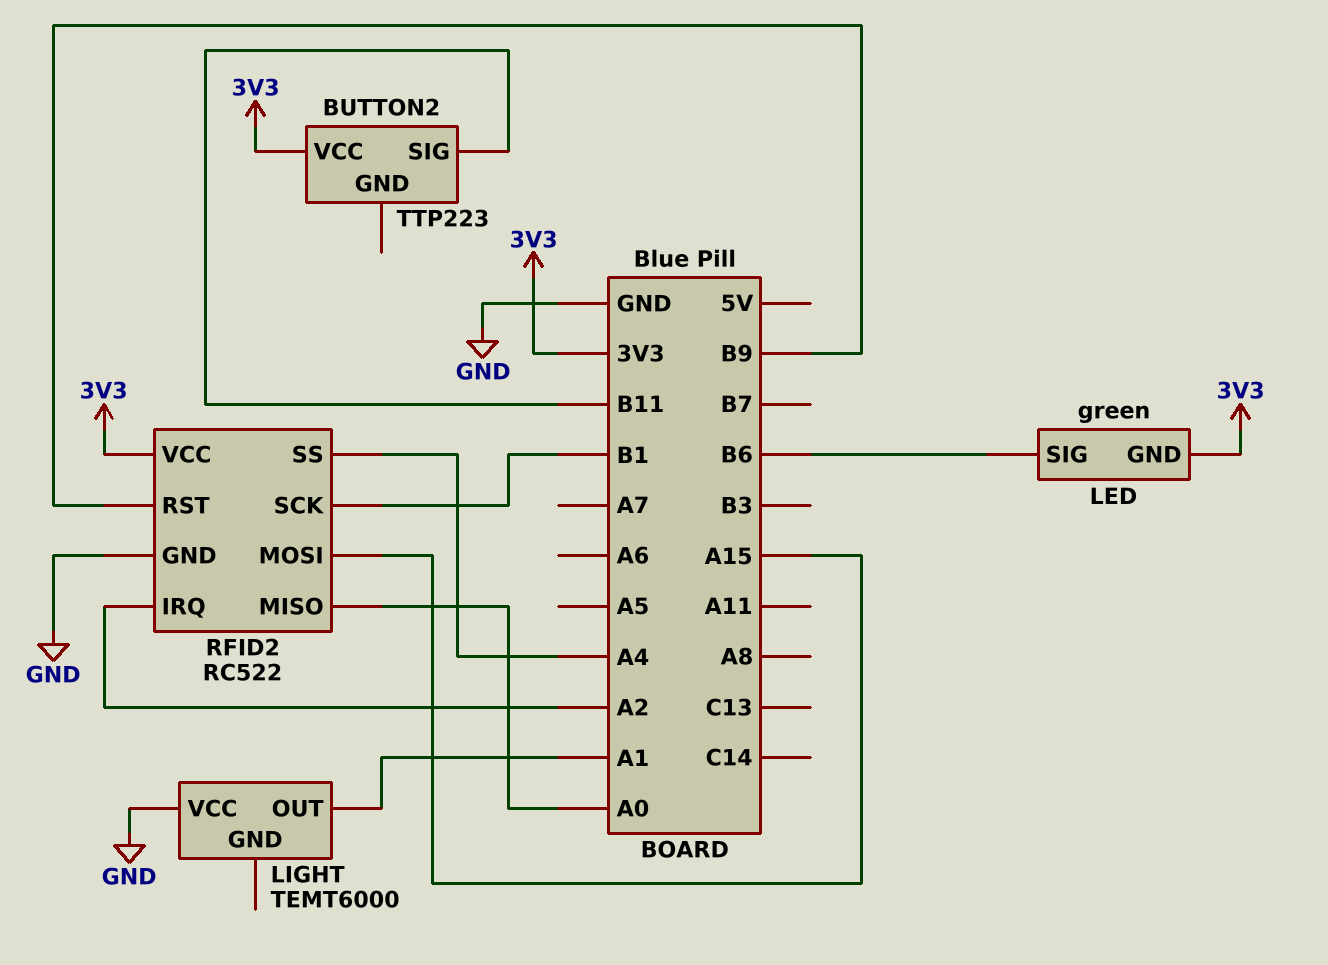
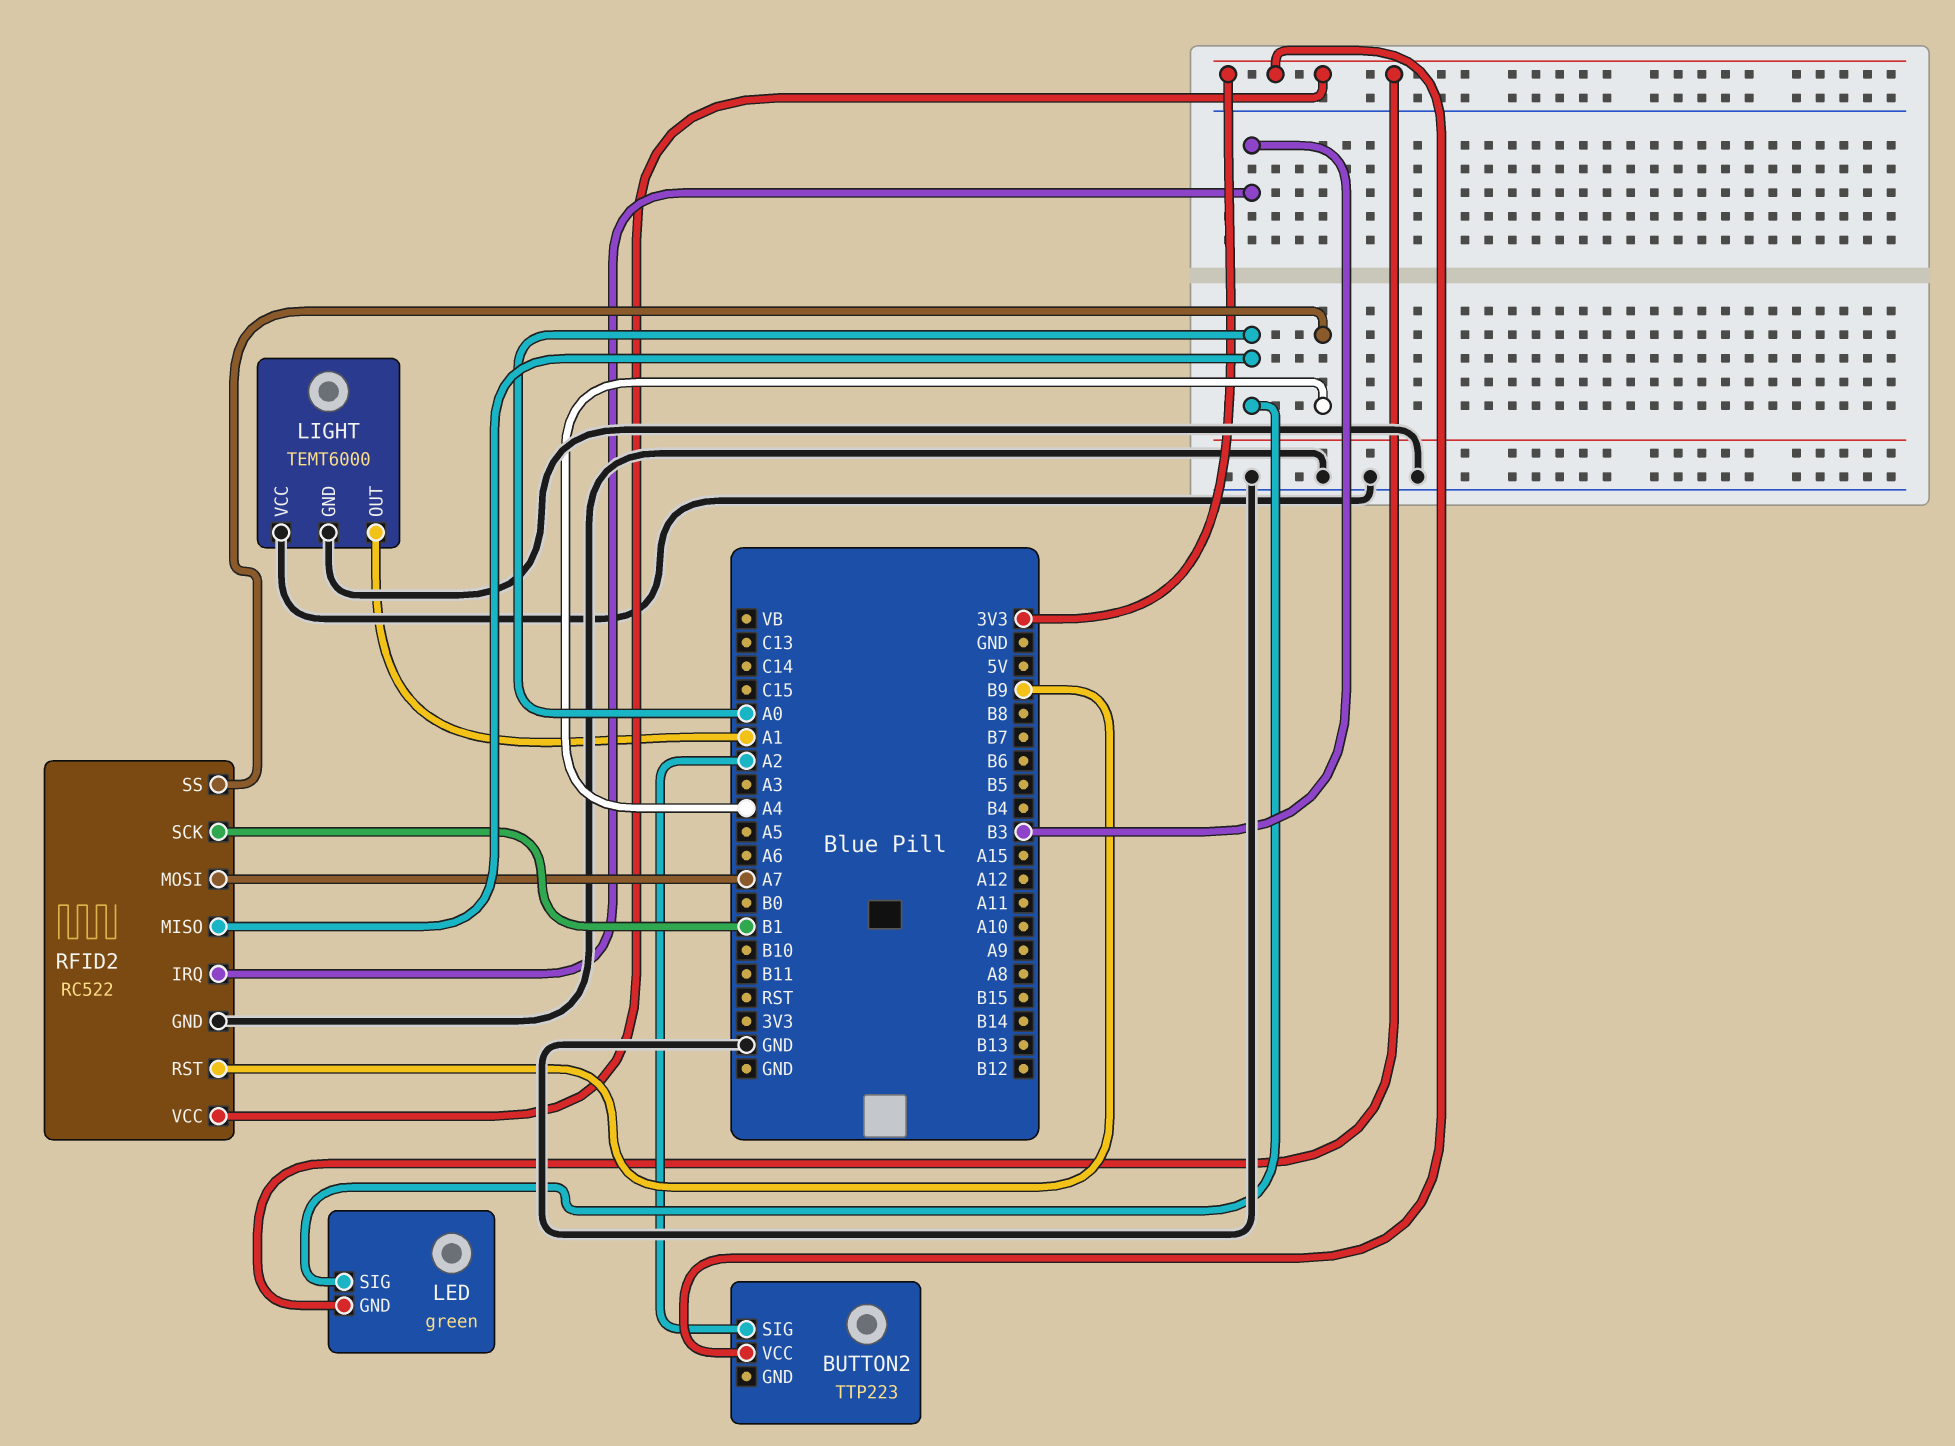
BUTTON2 pin SIG: B11 -> A2
LED pin SIG: B6 -> A0
LIGHT pin GND: none -> GND
RFID2 pin IRQ: A2 -> B3
RFID2 pin MOSI: A15 -> A7

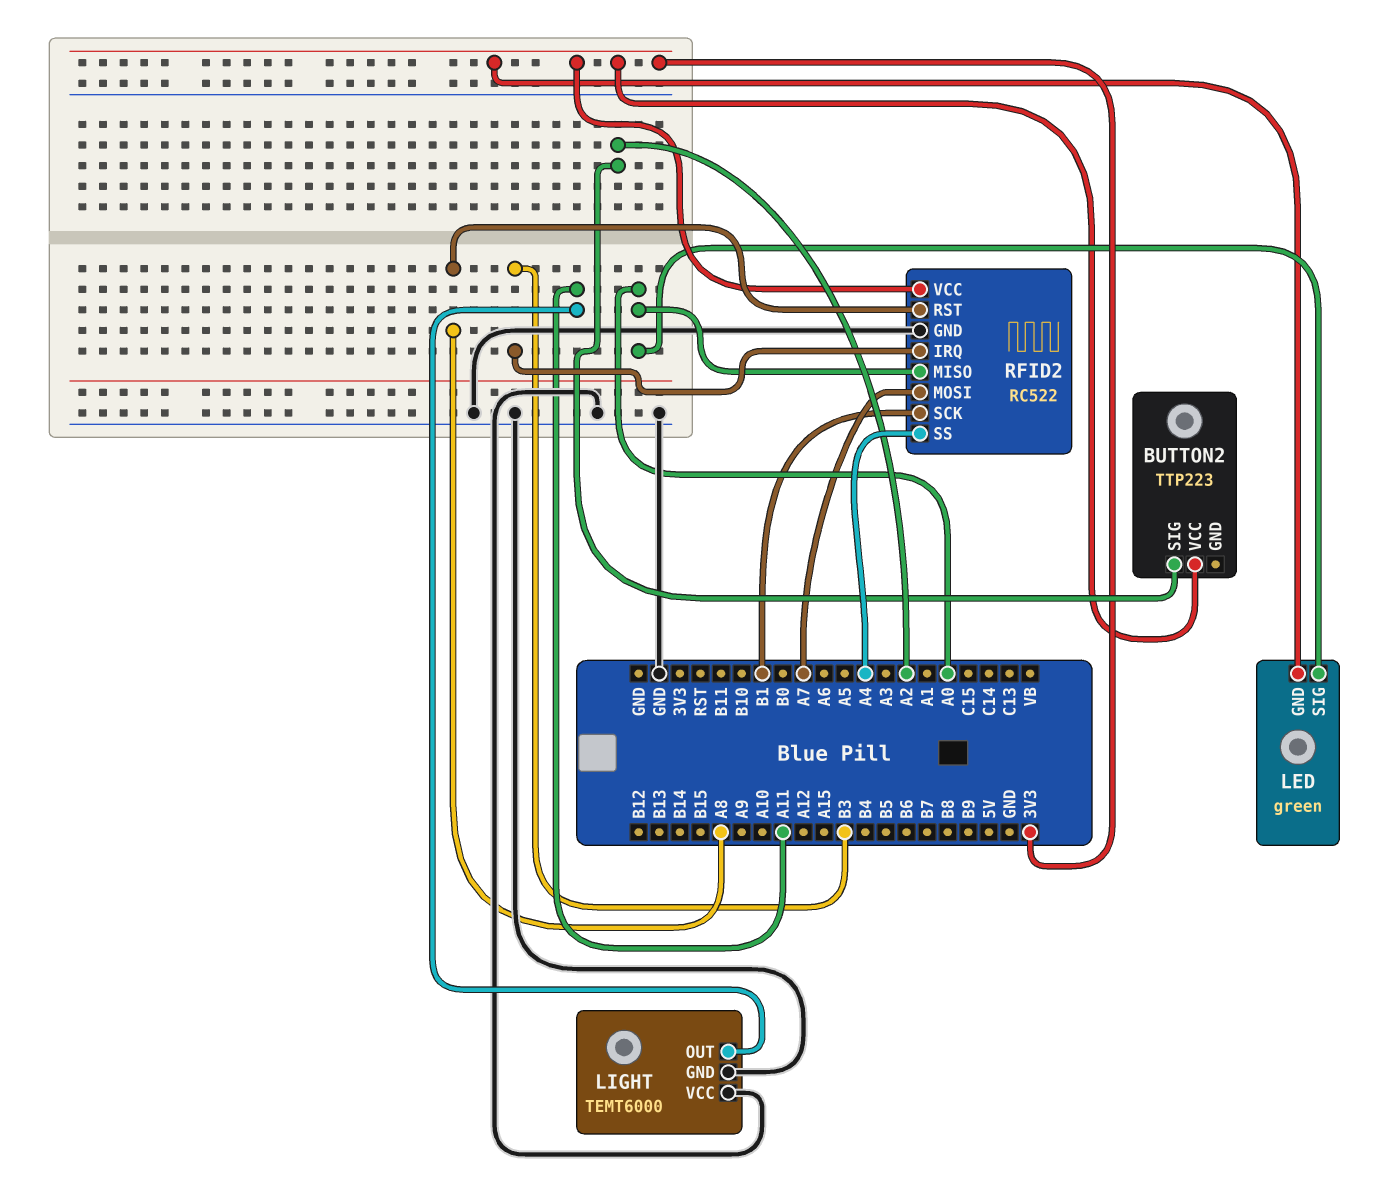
LIGHT pin OUT: A1 -> A11
RFID2 pin RST: B9 -> A8

